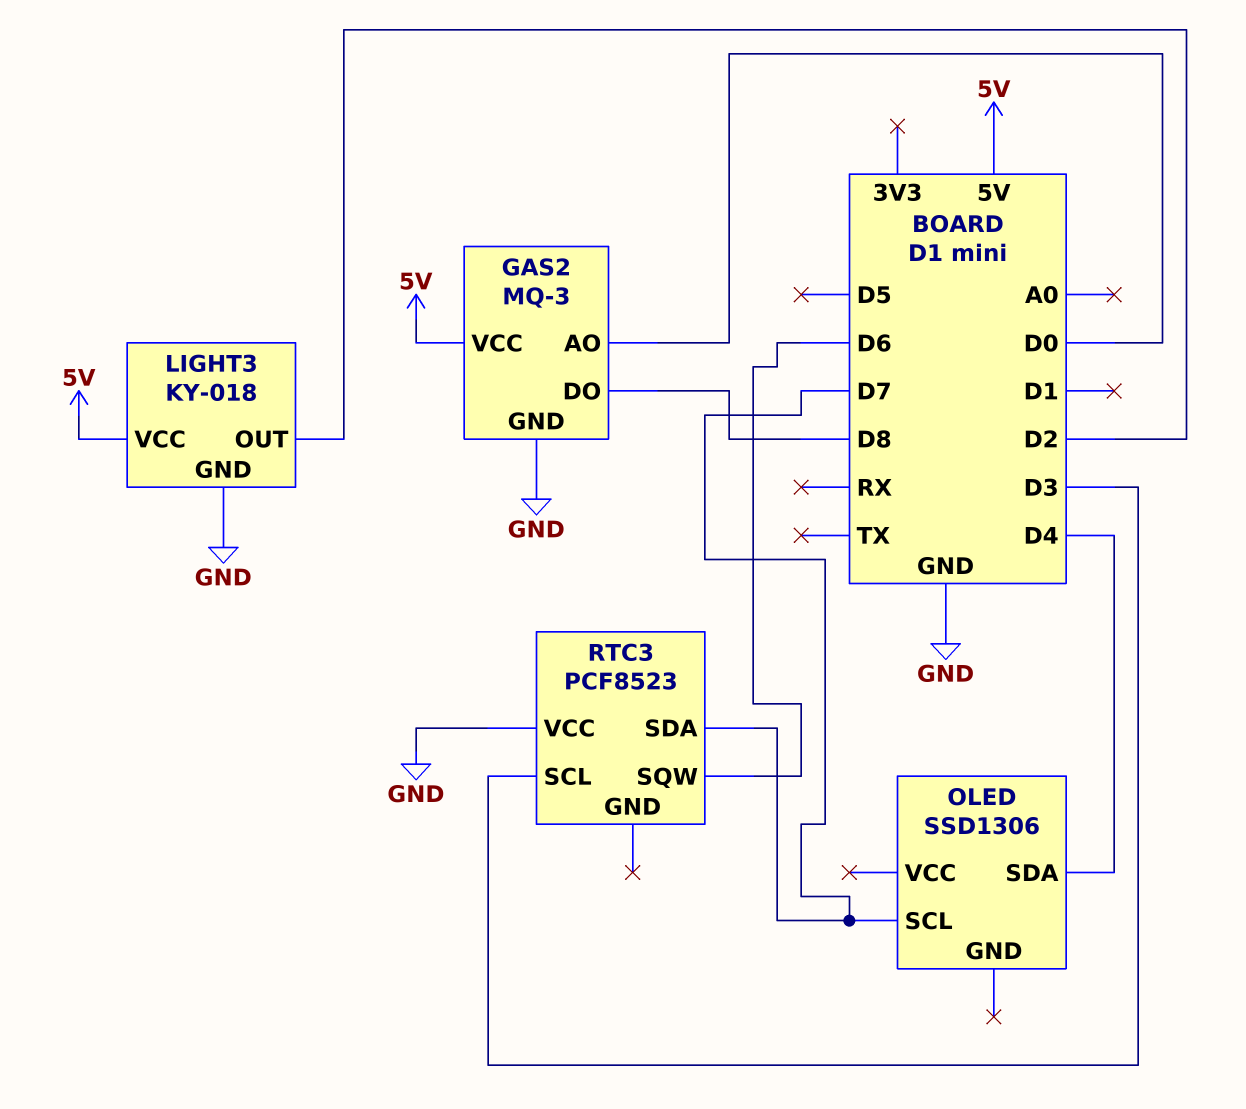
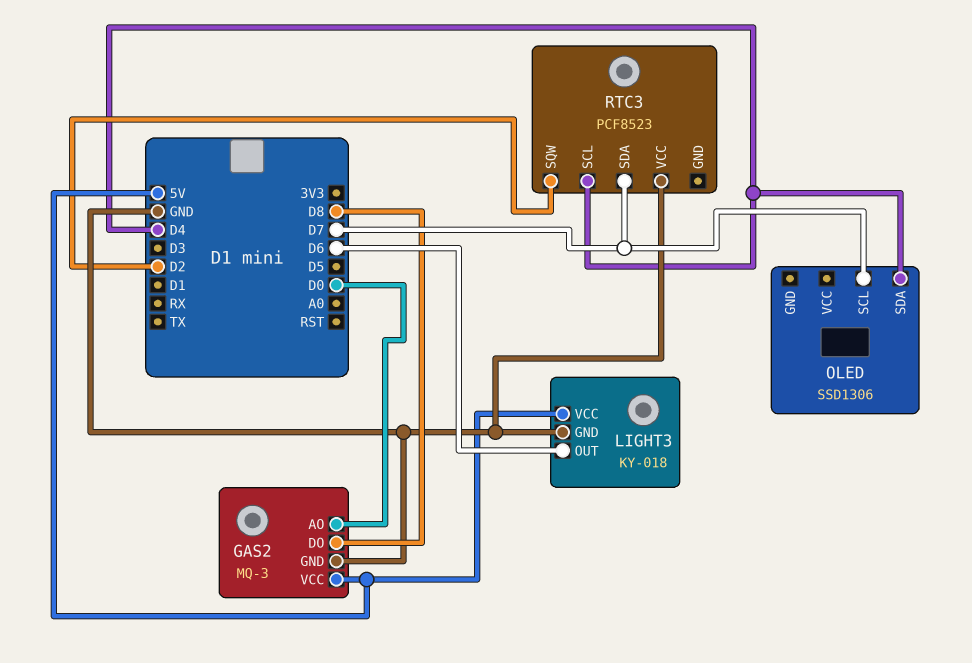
LIGHT3 pin OUT: D2 -> D6
RTC3 pin SCL: D3 -> D4
RTC3 pin SQW: D6 -> D2

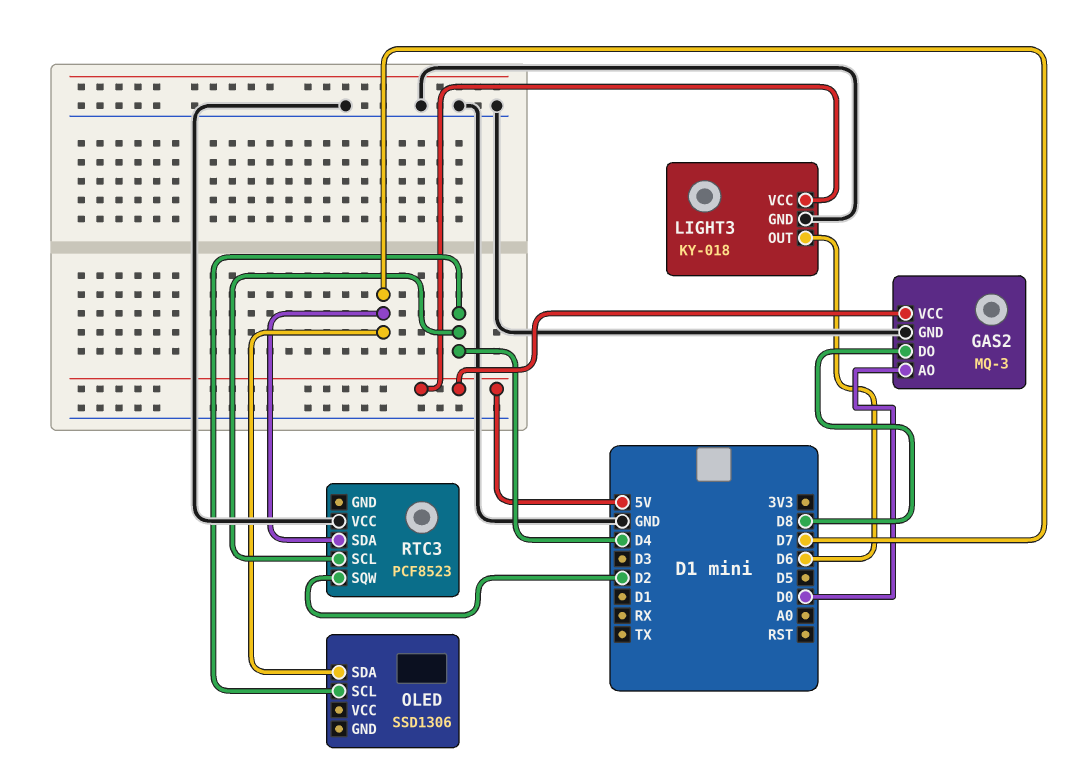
OLED pin SCL: D7 -> D4
OLED pin SDA: D4 -> D7

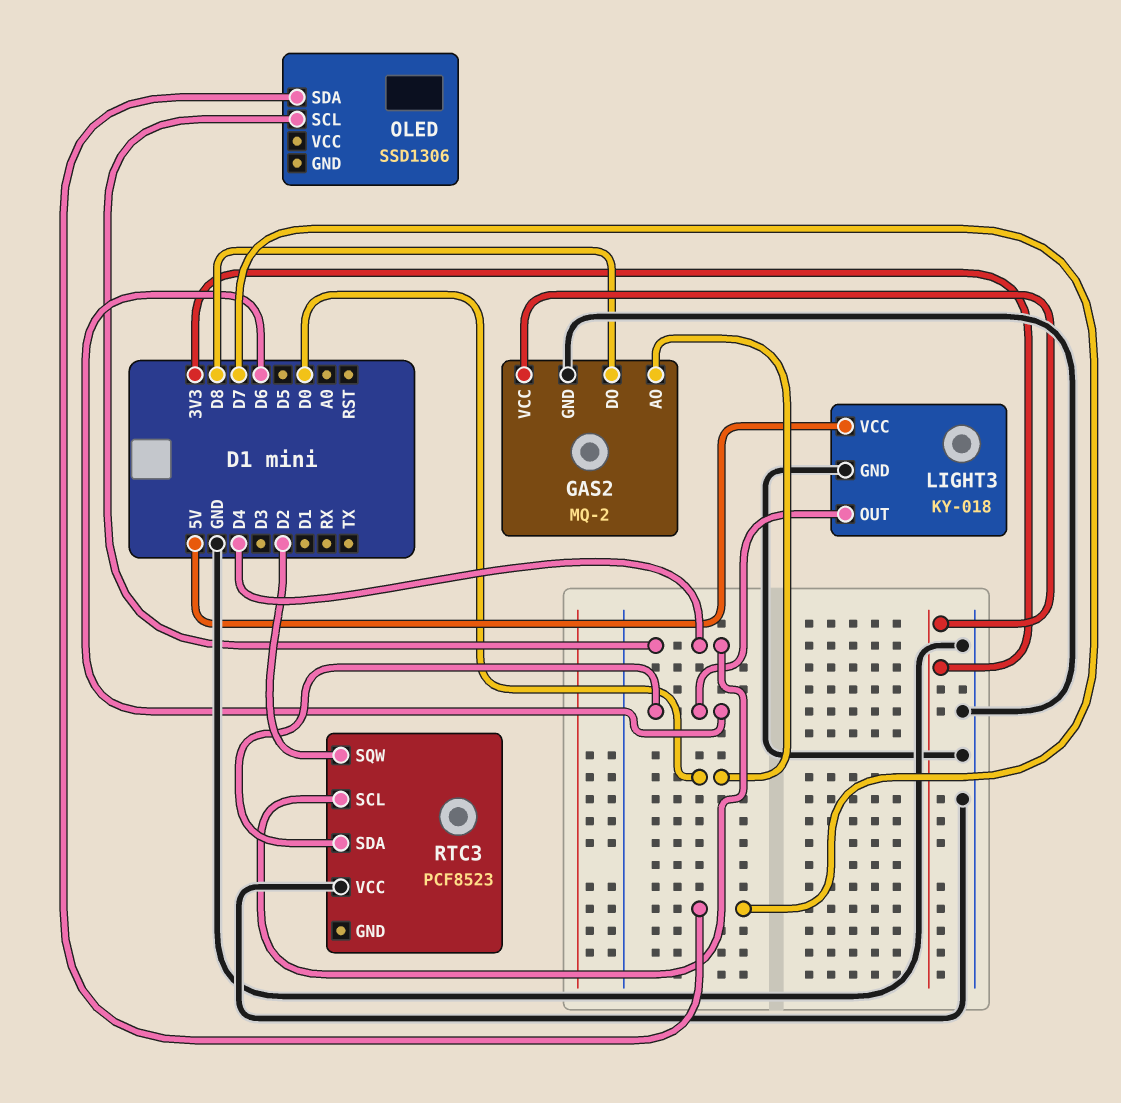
GAS2: MQ-3 -> MQ-2
GAS2 pin VCC: 5V -> 3V3
RTC3 pin SDA: D7 -> D6

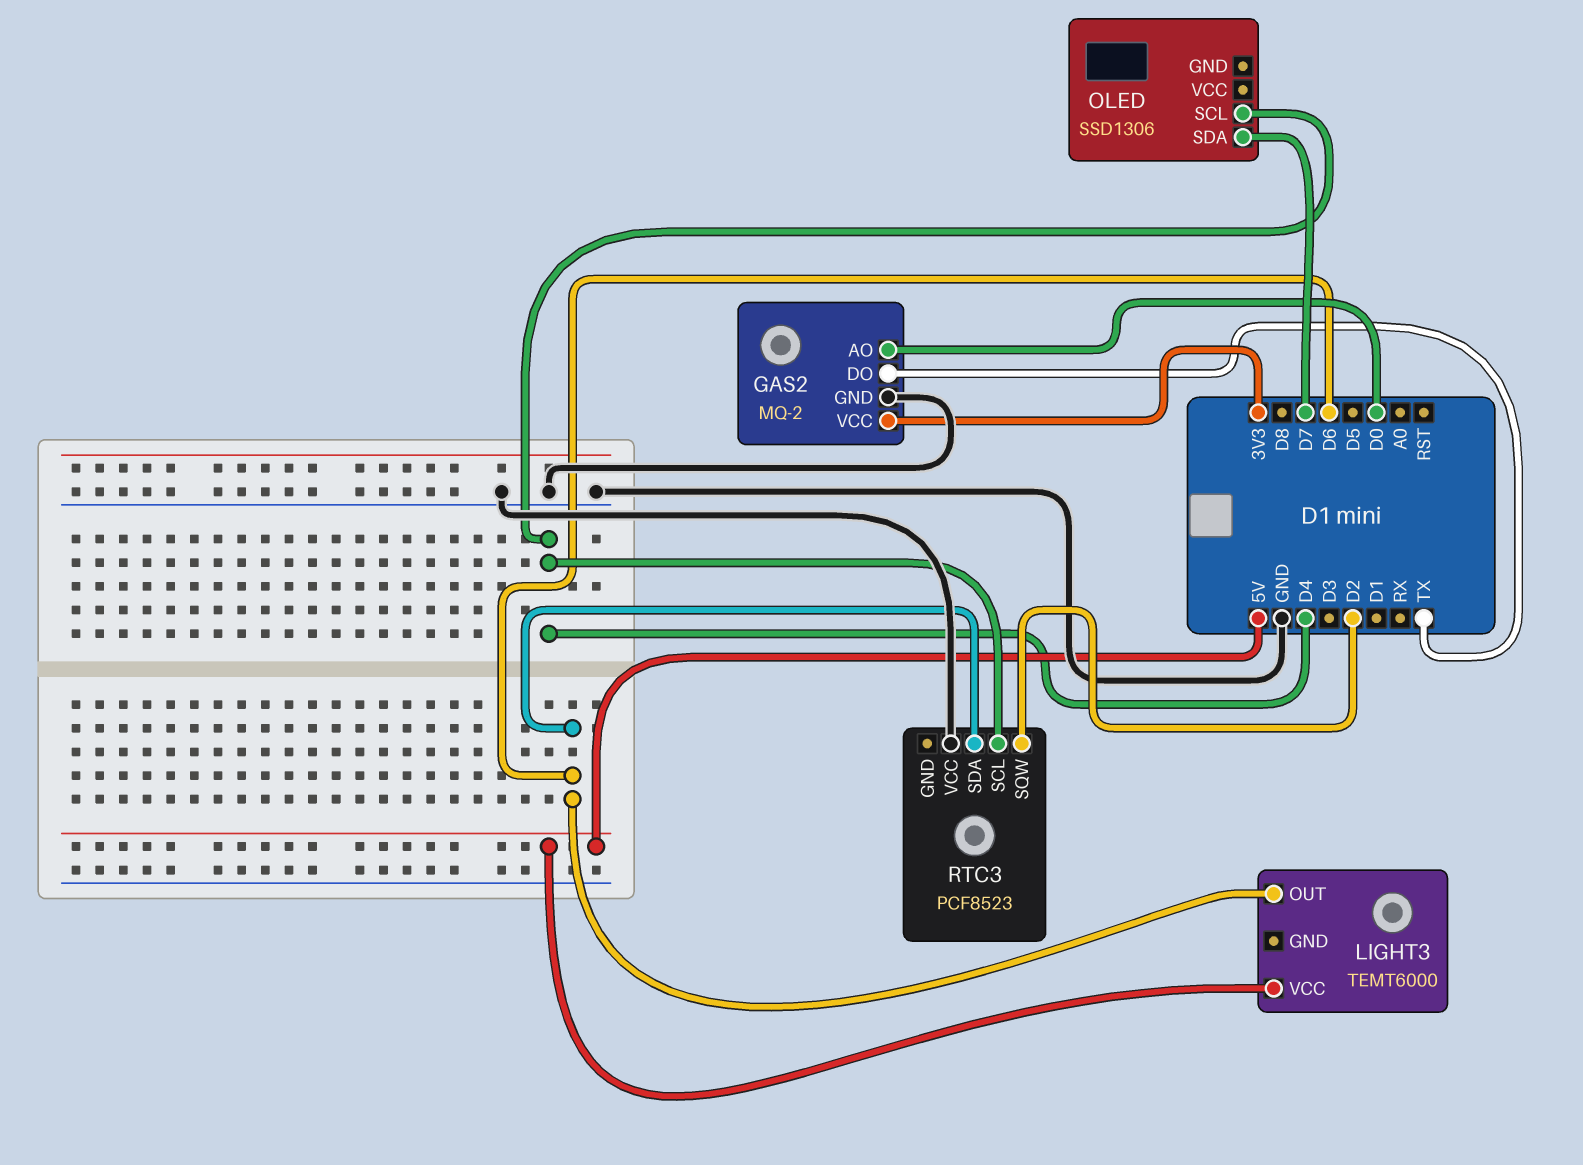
GAS2 pin DO: D8 -> TX
LIGHT3: KY-018 -> TEMT6000
LIGHT3 pin GND: GND -> none

